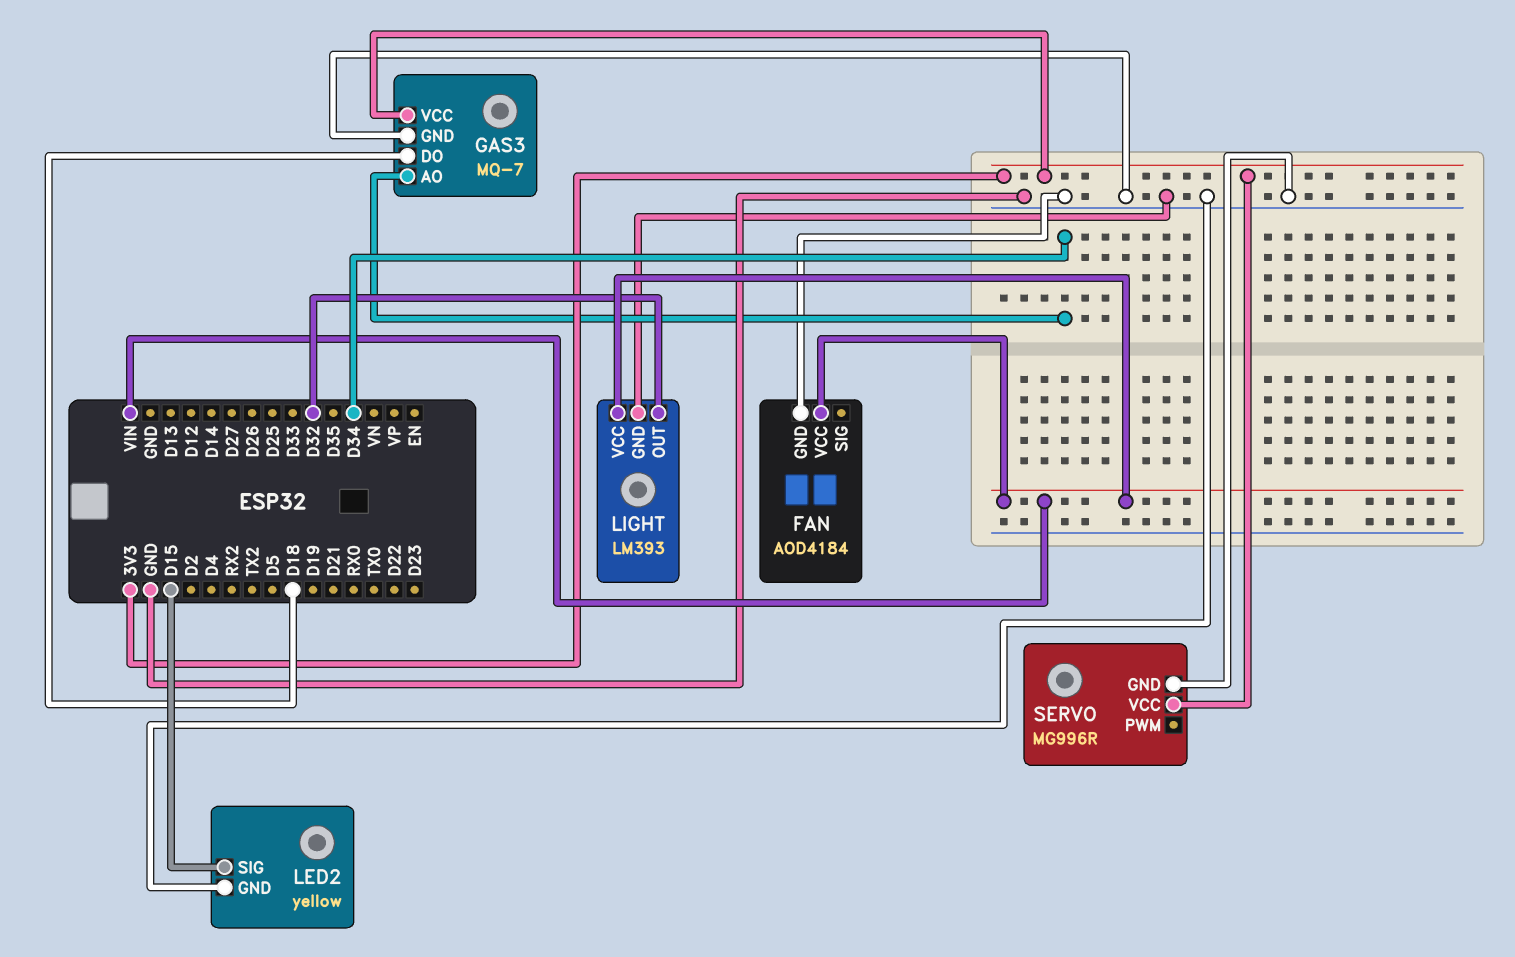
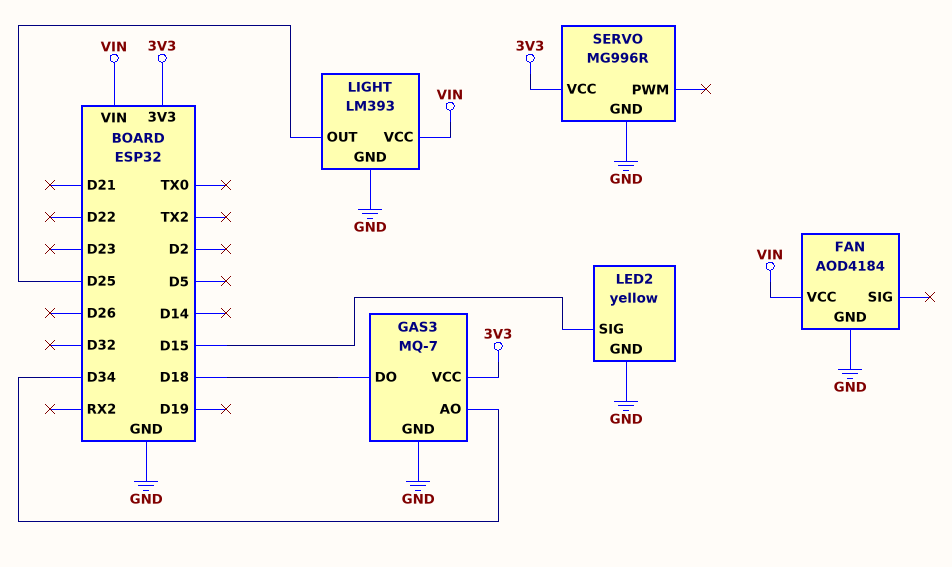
LIGHT pin OUT: D32 -> D25

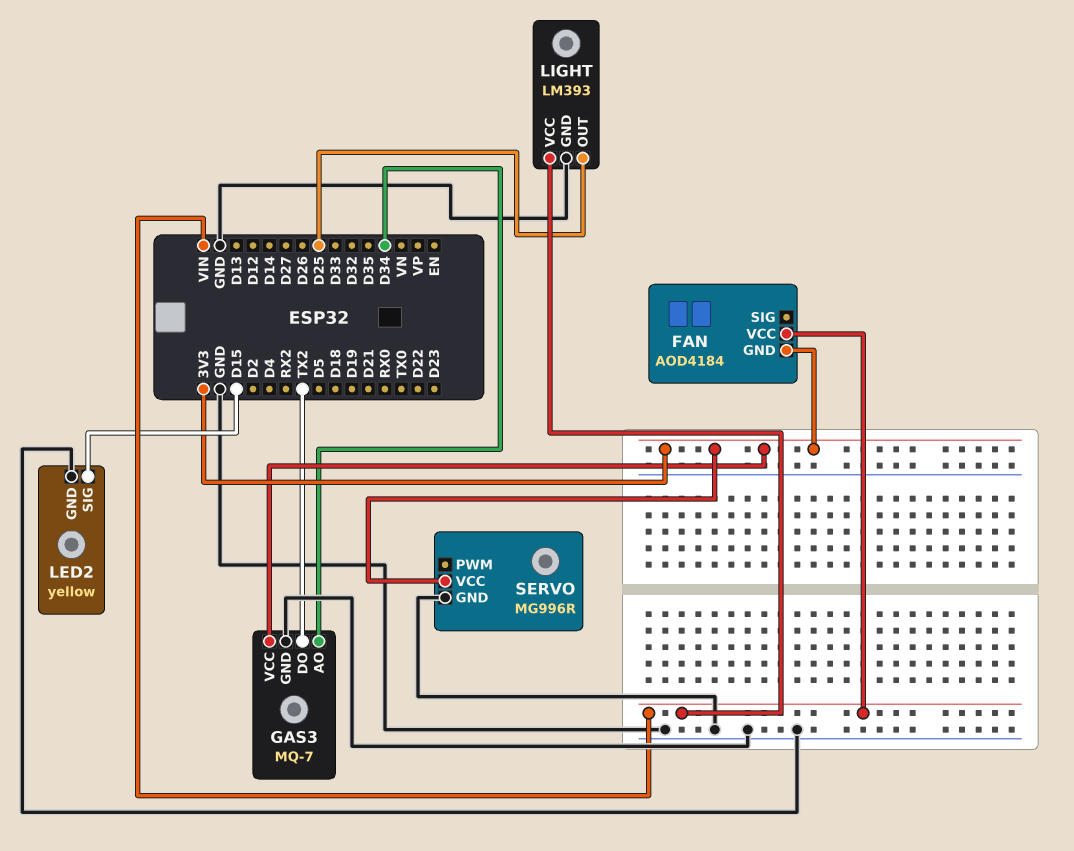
FAN pin GND: GND -> 3V3
GAS3 pin DO: D18 -> TX2

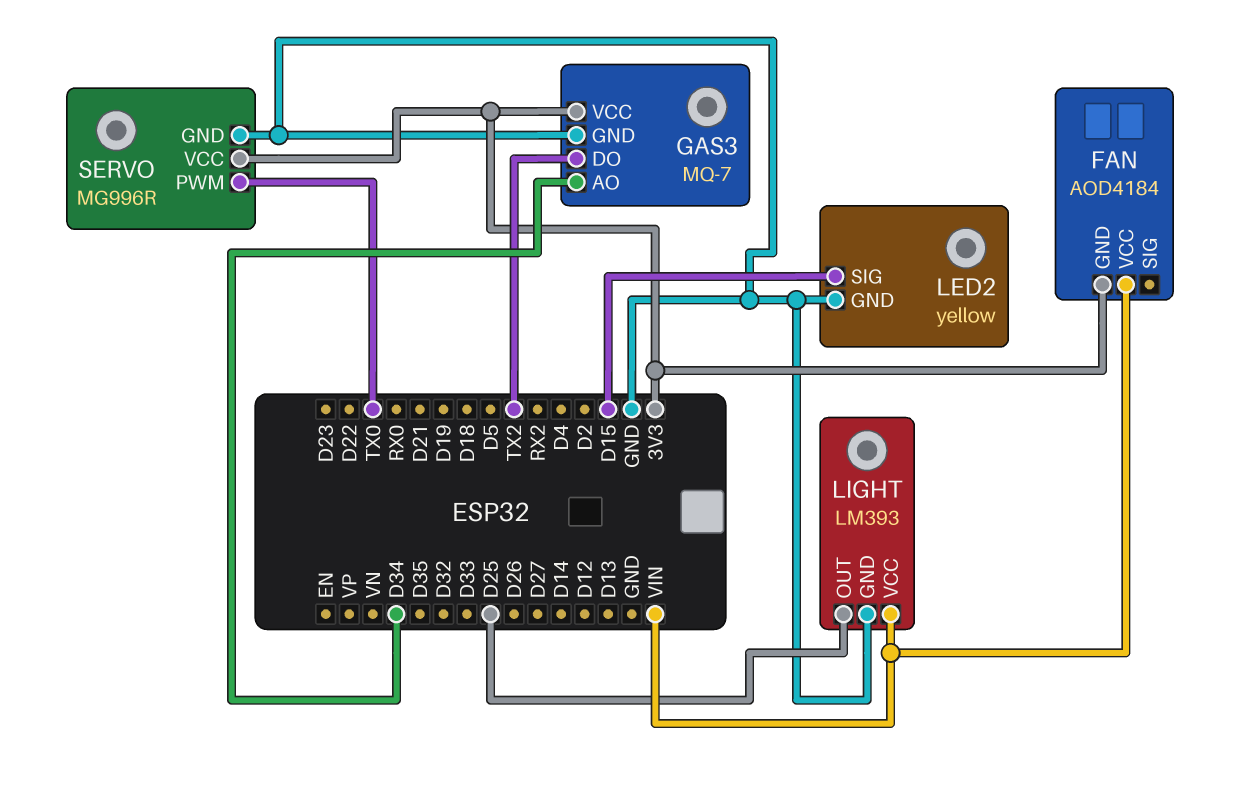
SERVO pin PWM: none -> TX0

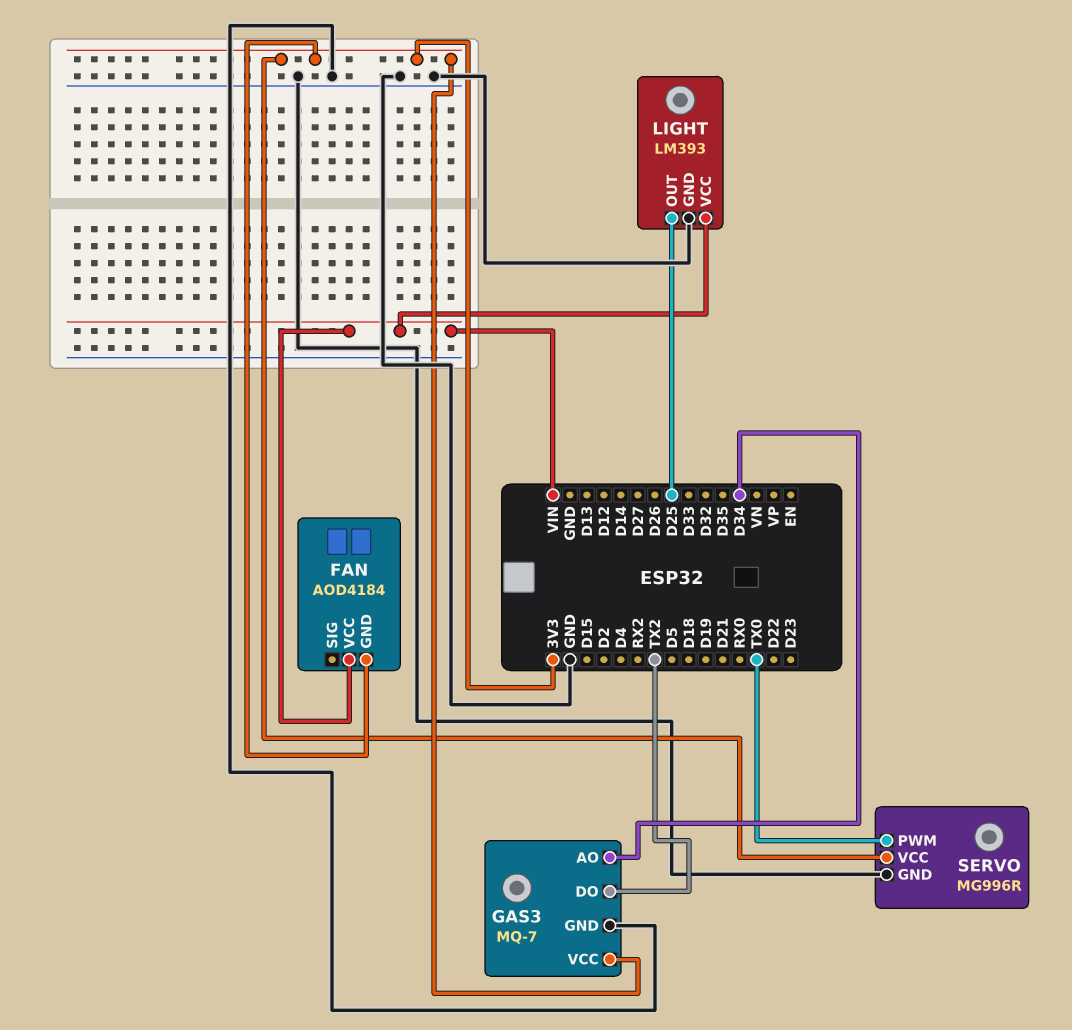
LED2: yellow -> none
LED2 pin GND: GND -> none
LED2 pin SIG: D15 -> none

